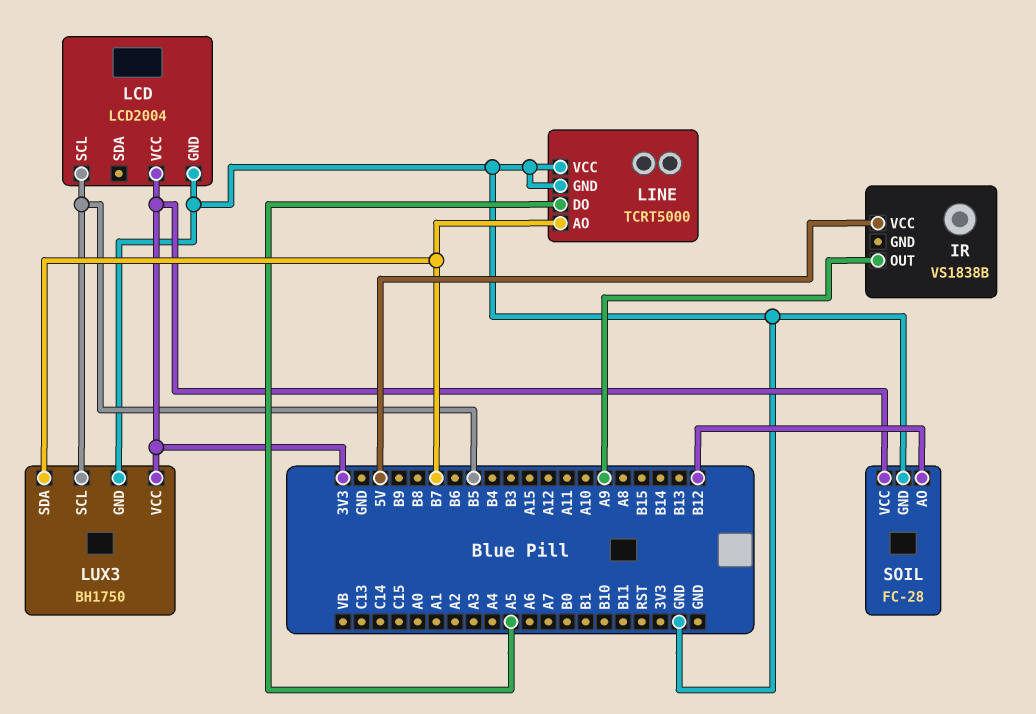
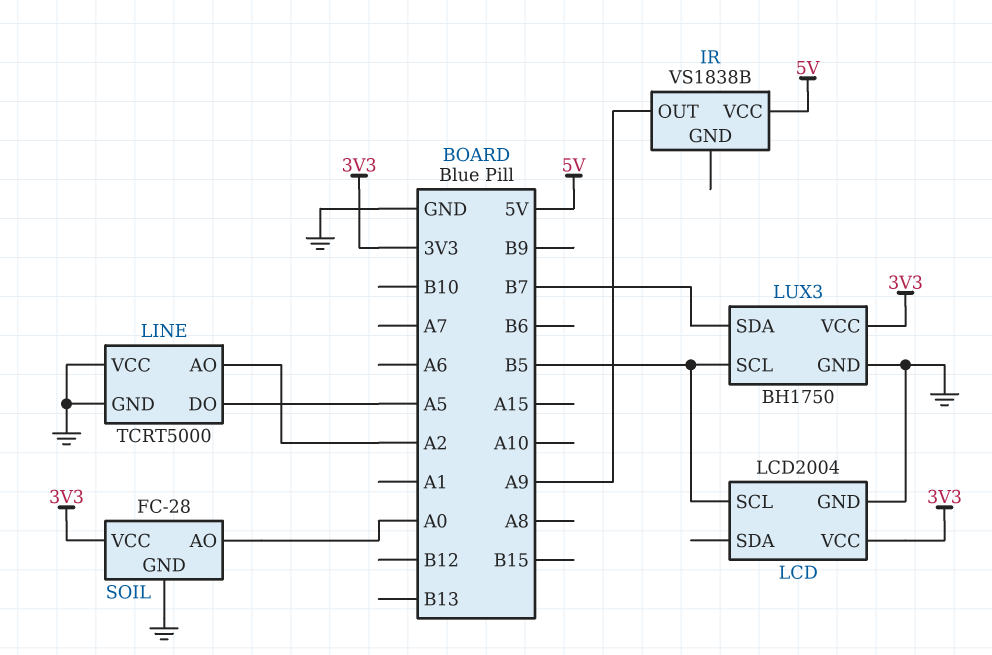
LINE pin AO: B7 -> A2
SOIL pin AO: B12 -> A0

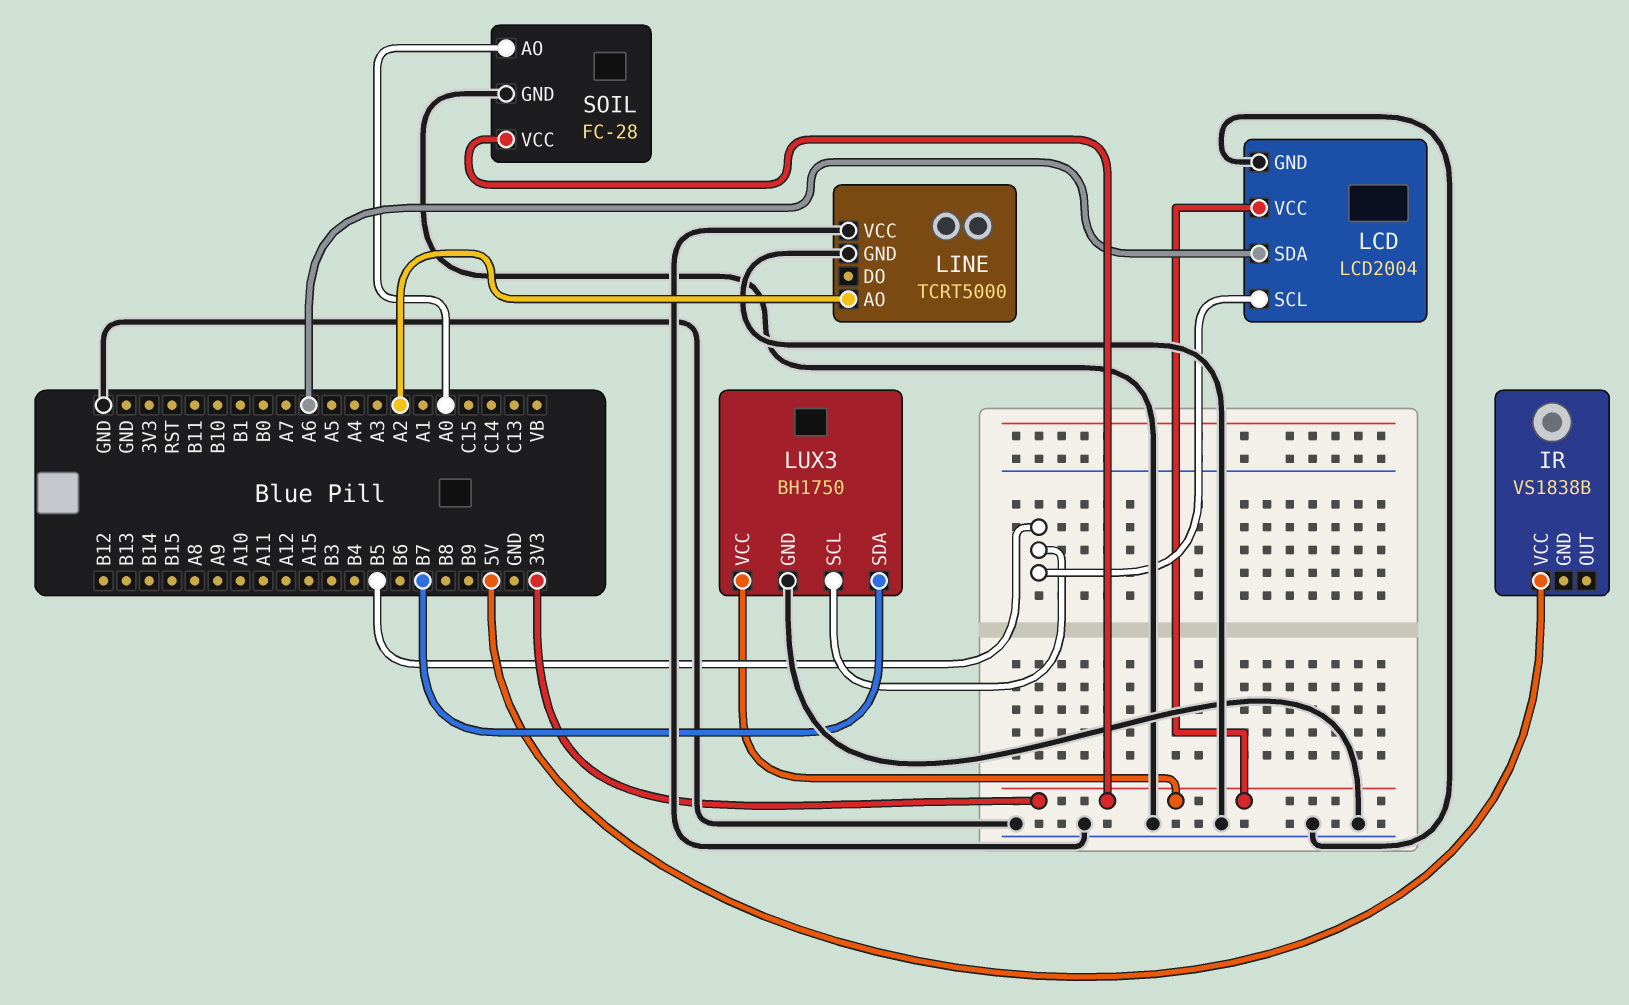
IR pin OUT: A9 -> none
LCD pin SDA: none -> A6
LINE pin DO: A5 -> none

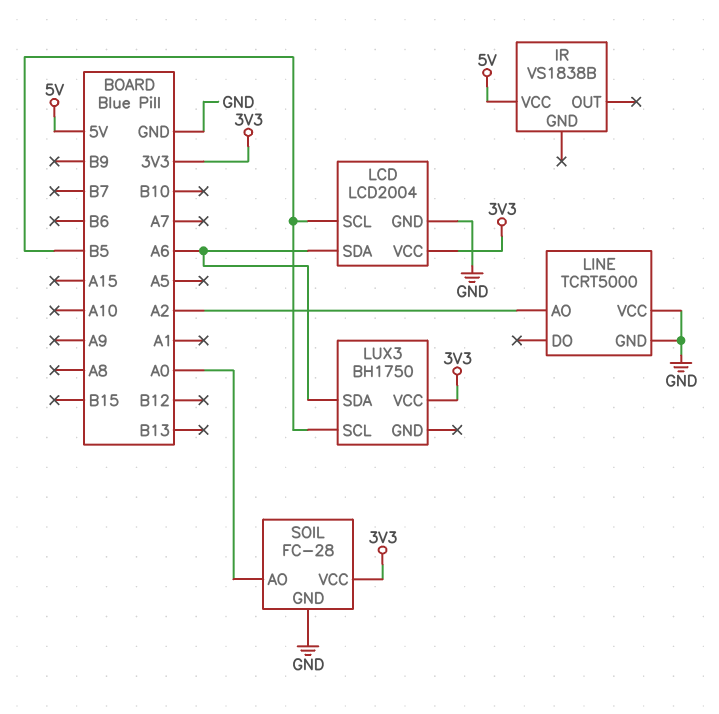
LUX3 pin GND: GND -> none
LUX3 pin SDA: B7 -> A6

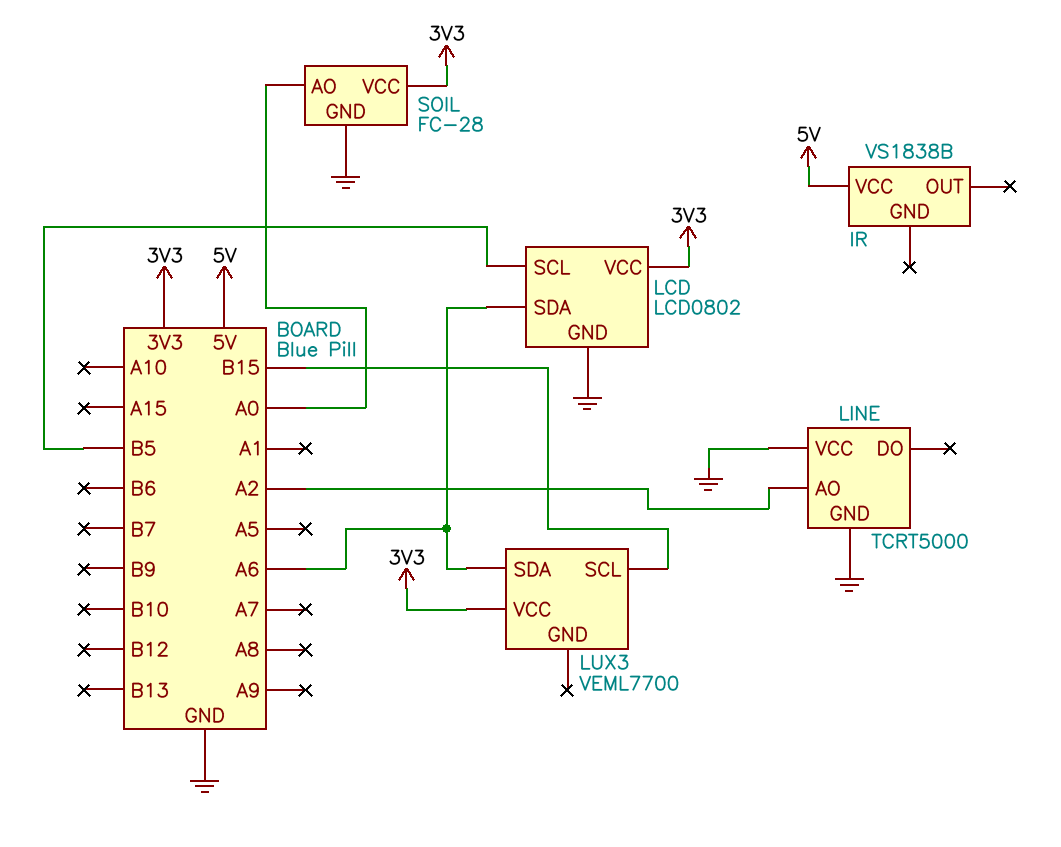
LCD: LCD2004 -> LCD0802
LUX3: BH1750 -> VEML7700
LUX3 pin SCL: B5 -> B15

